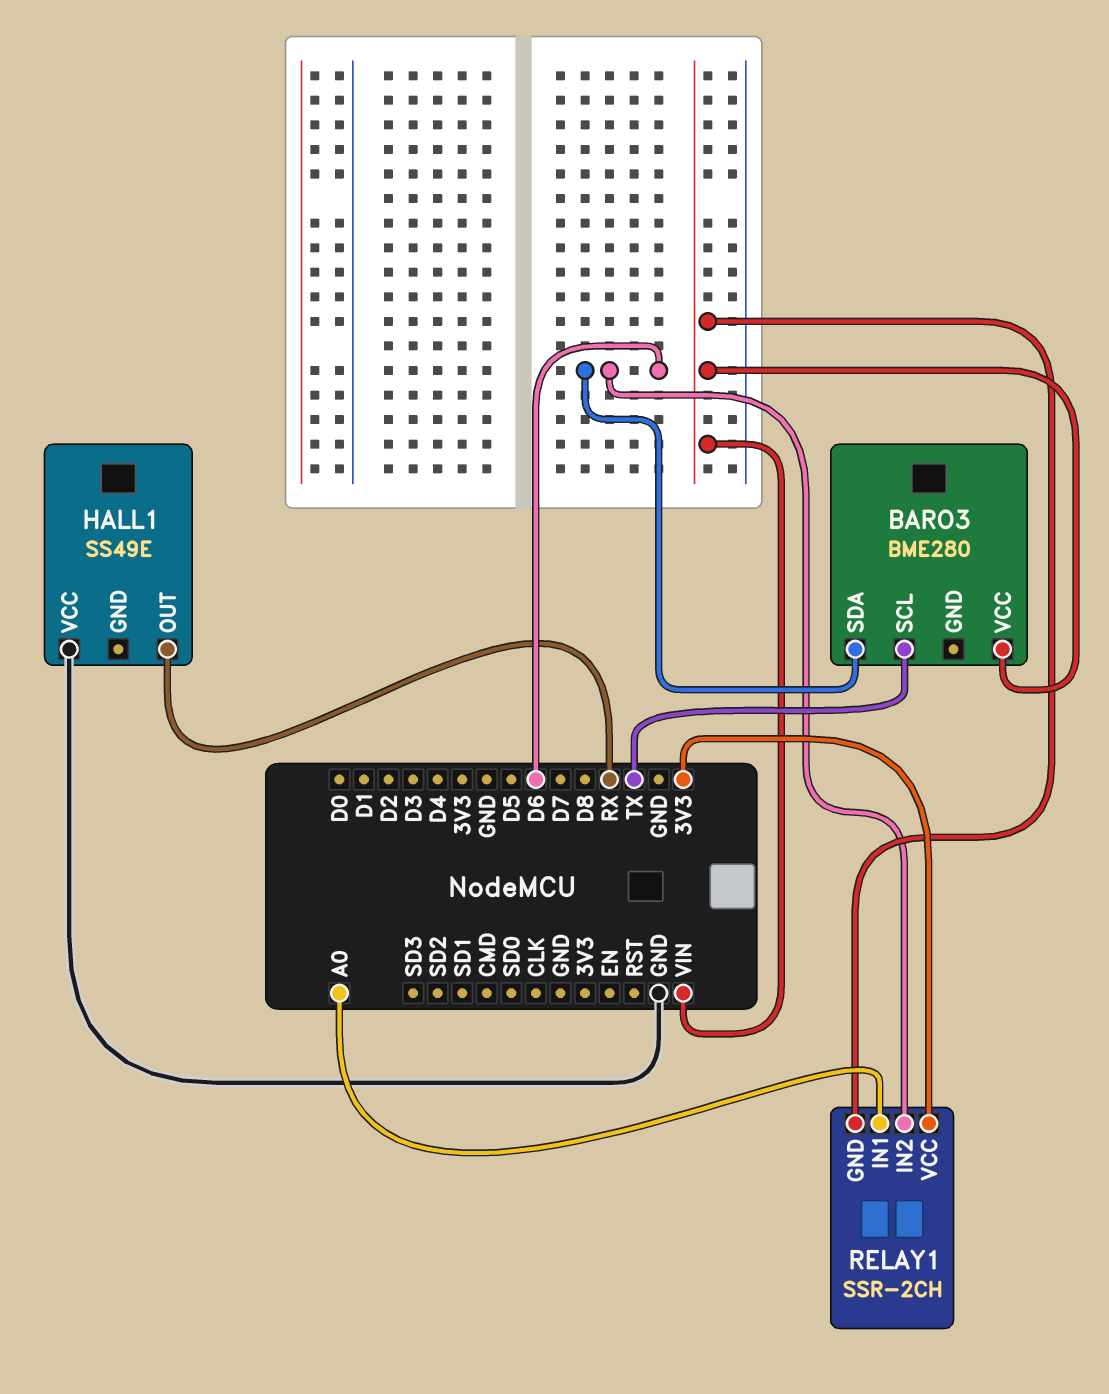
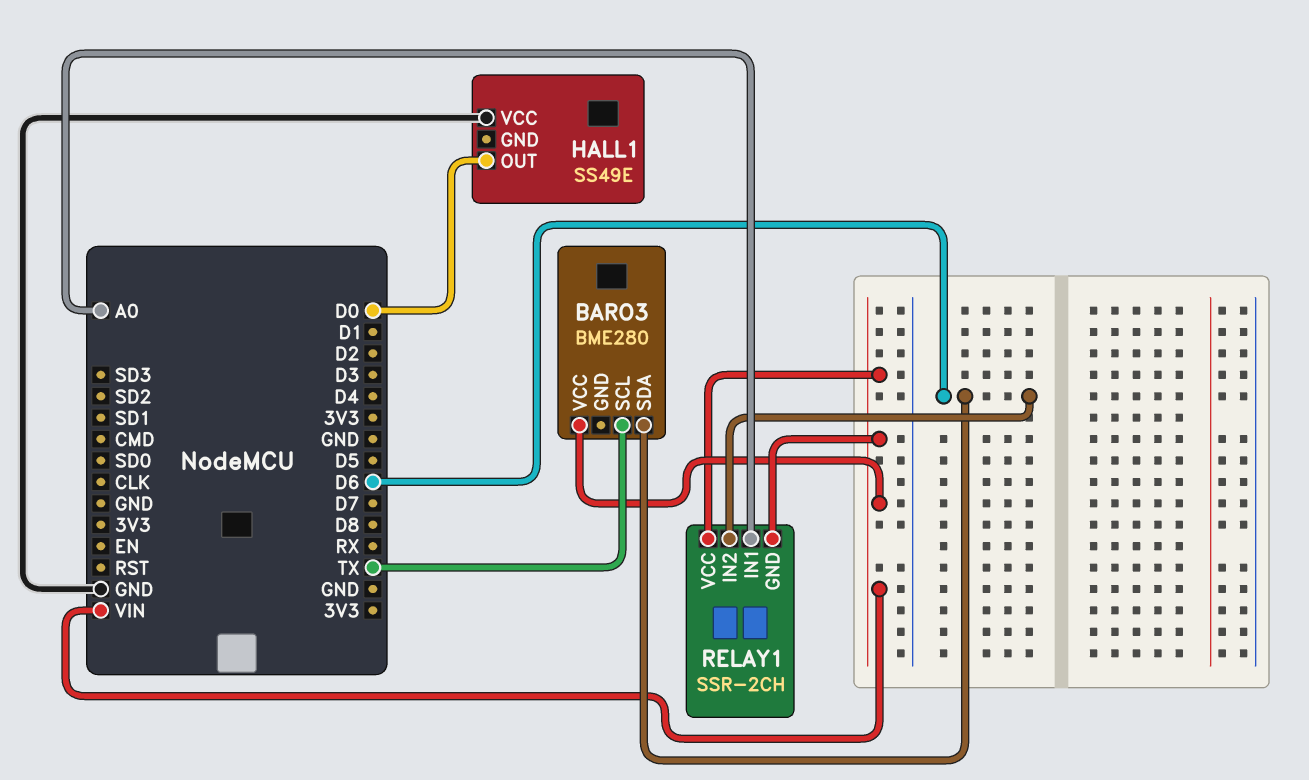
HALL1 pin OUT: RX -> D0
RELAY1 pin VCC: 3V3 -> VIN

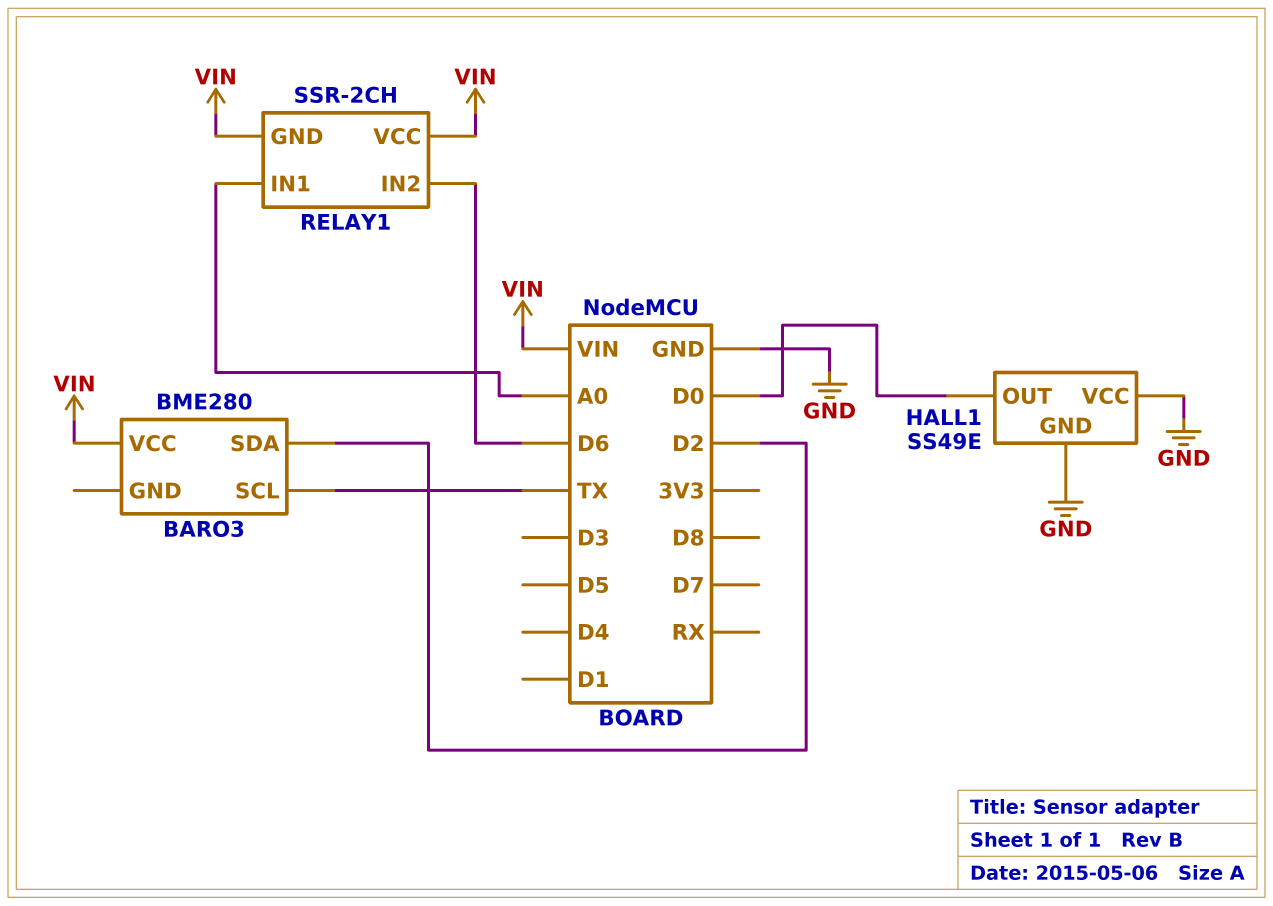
BARO3 pin SDA: D6 -> D2
HALL1 pin GND: none -> GND

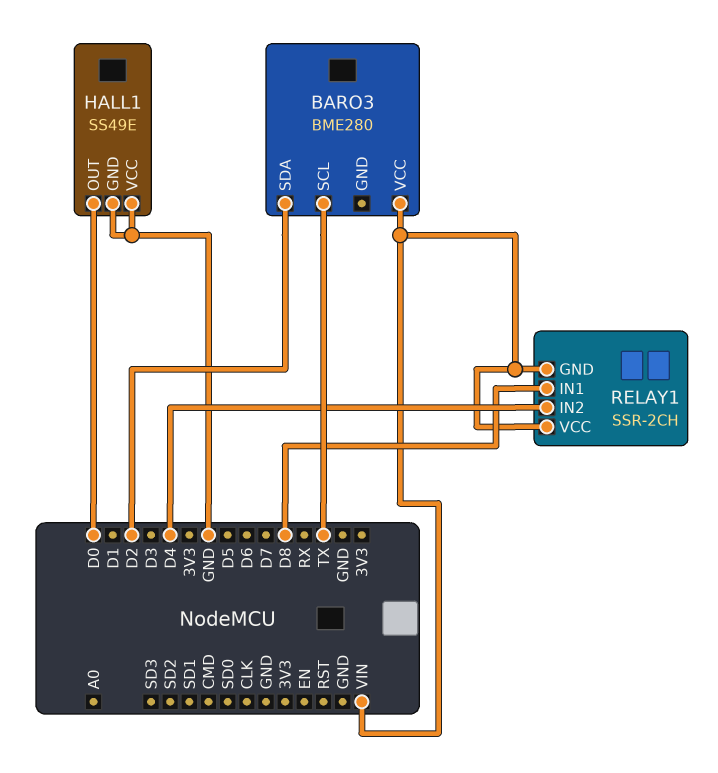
RELAY1 pin IN1: A0 -> D8
RELAY1 pin IN2: D6 -> D4

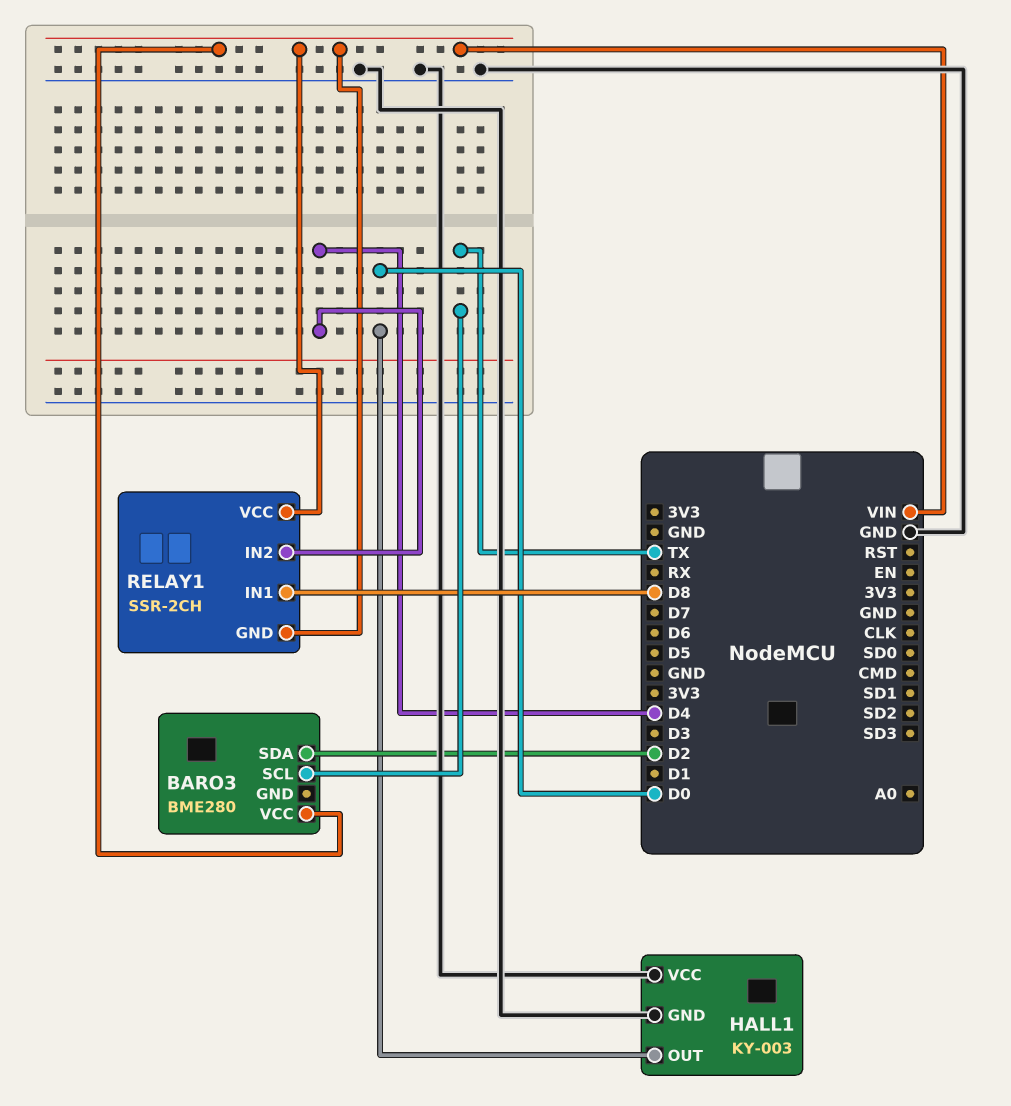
HALL1: SS49E -> KY-003

